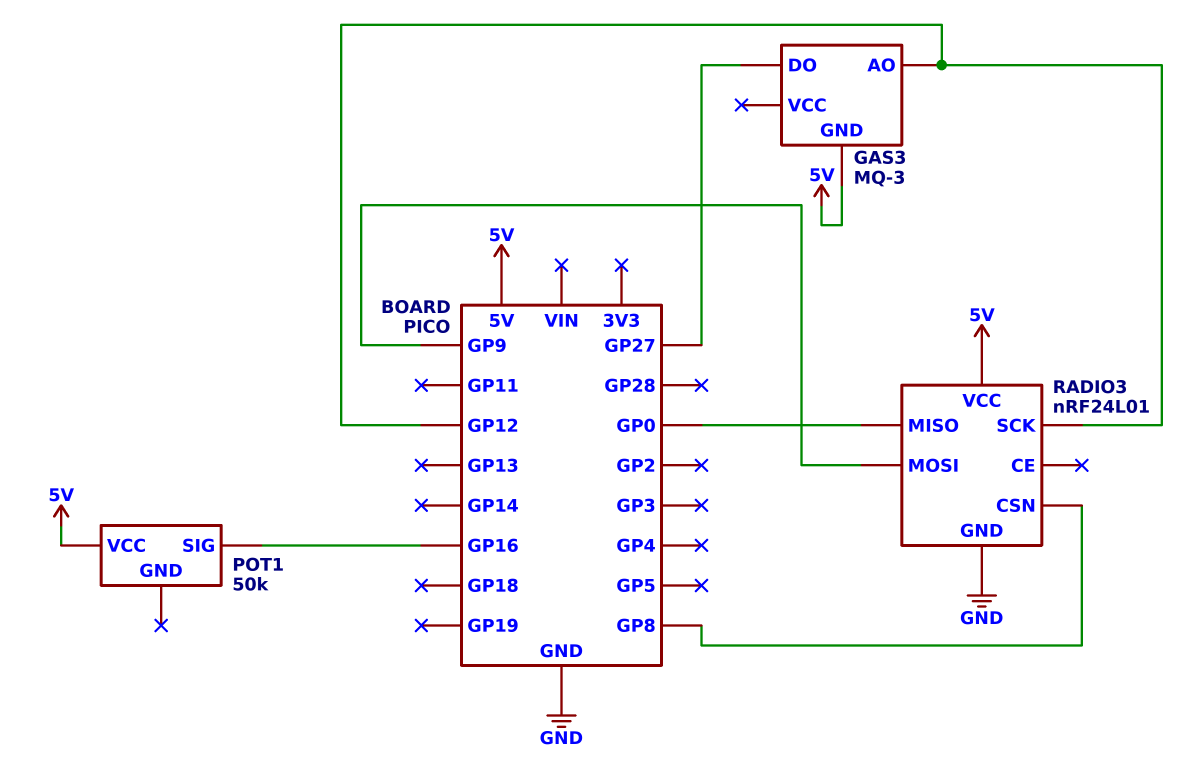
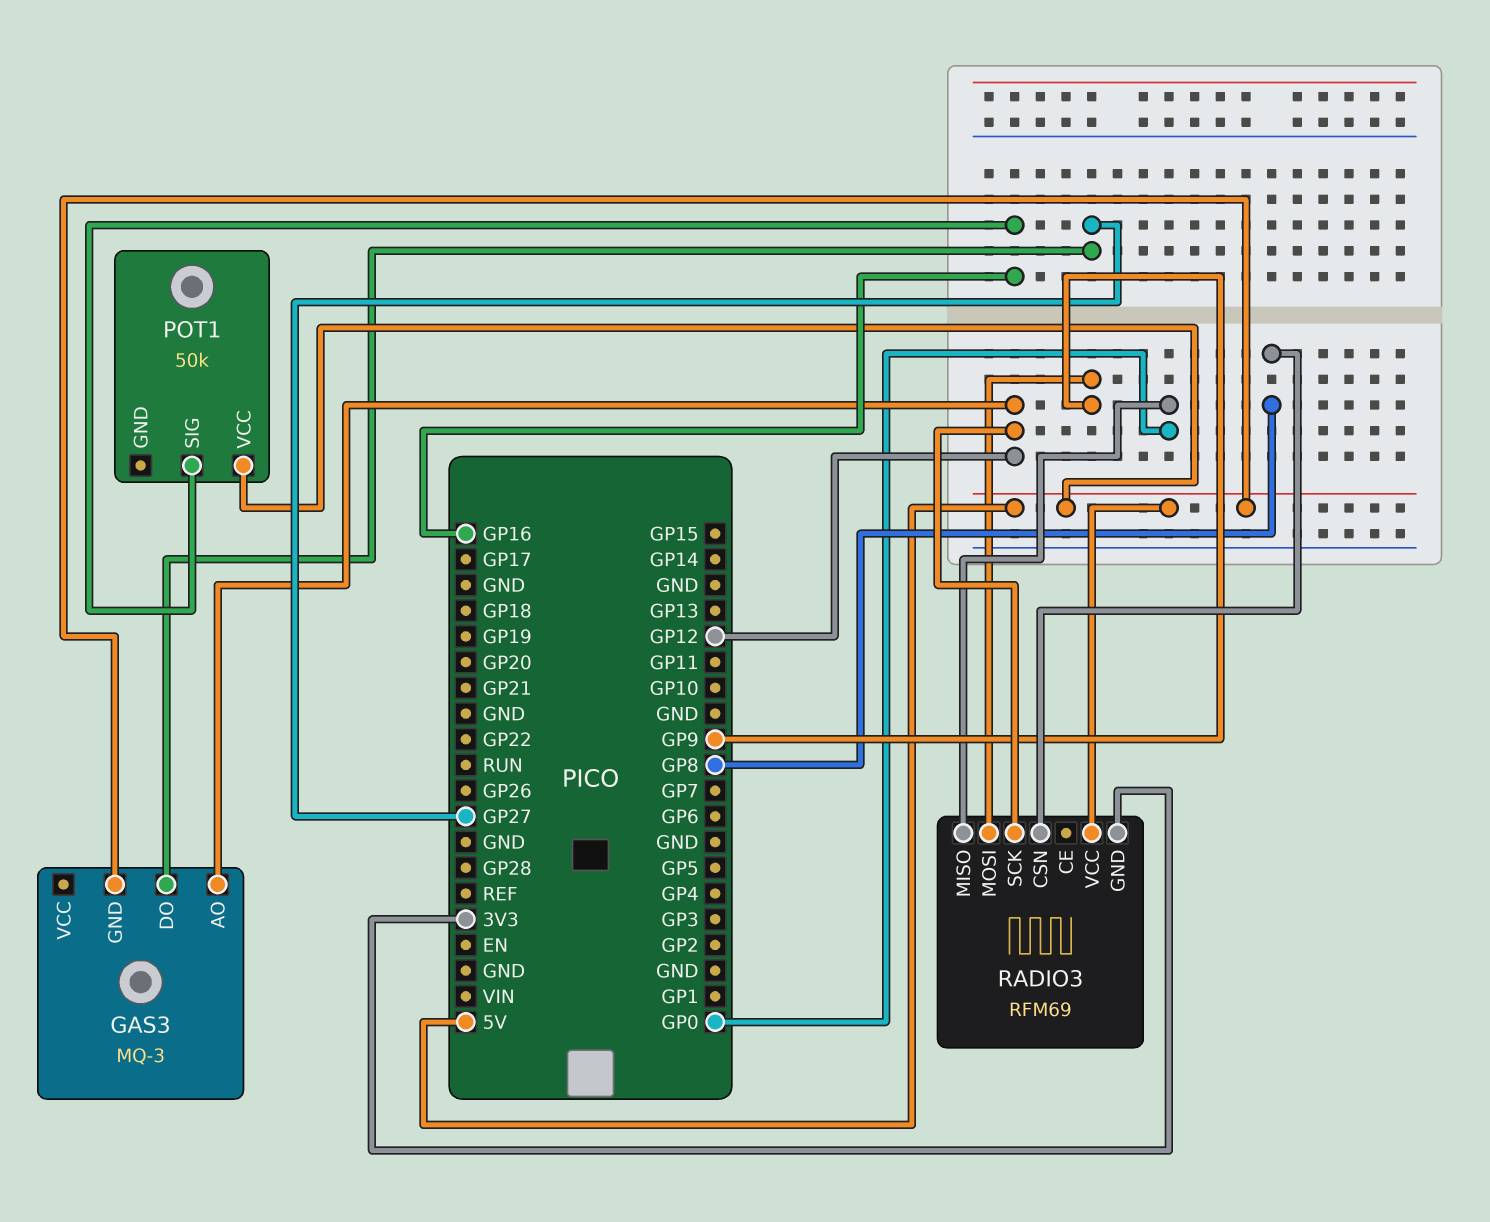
RADIO3: nRF24L01 -> RFM69
RADIO3 pin GND: GND -> 3V3

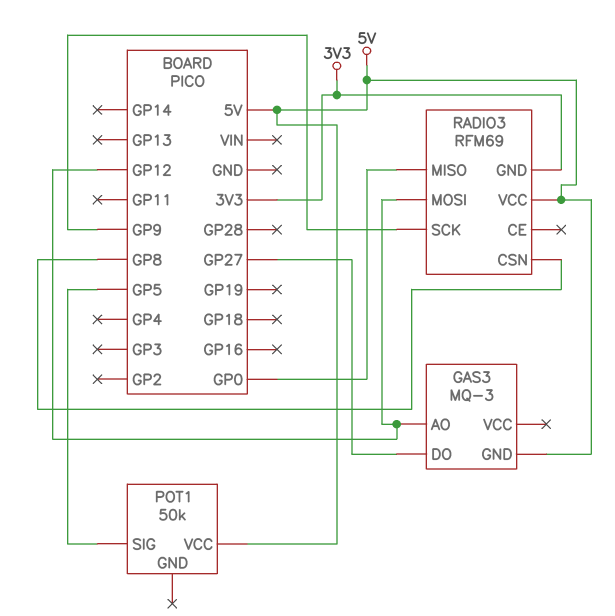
POT1 pin SIG: GP16 -> GP5
RADIO3 pin MOSI: GP9 -> GP12
RADIO3 pin SCK: GP12 -> GP9

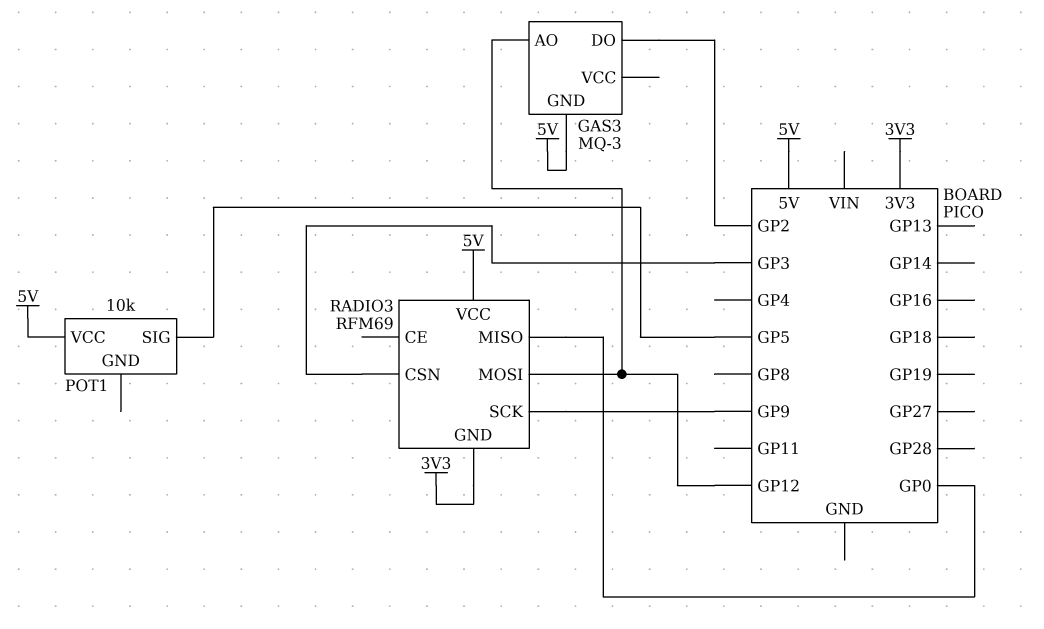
GAS3 pin DO: GP27 -> GP2
POT1: 50k -> 10k
RADIO3 pin CSN: GP8 -> GP3

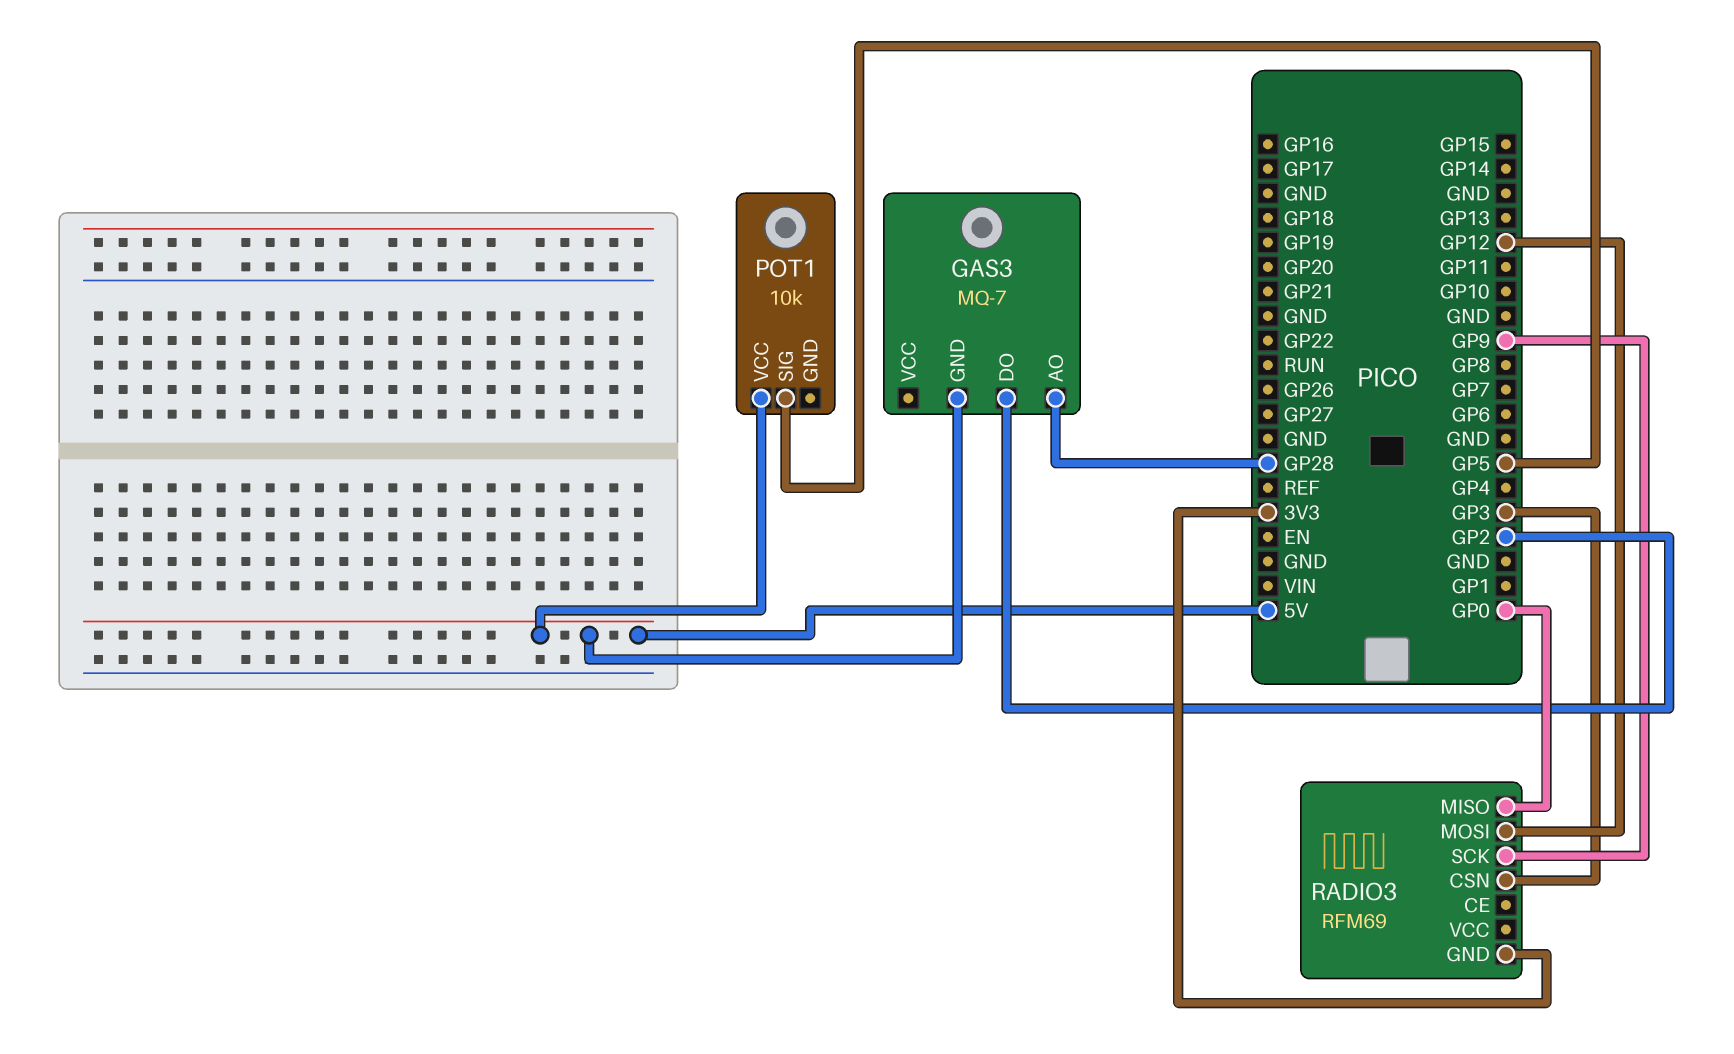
GAS3: MQ-3 -> MQ-7
GAS3 pin AO: GP12 -> GP28
RADIO3 pin VCC: 5V -> none

